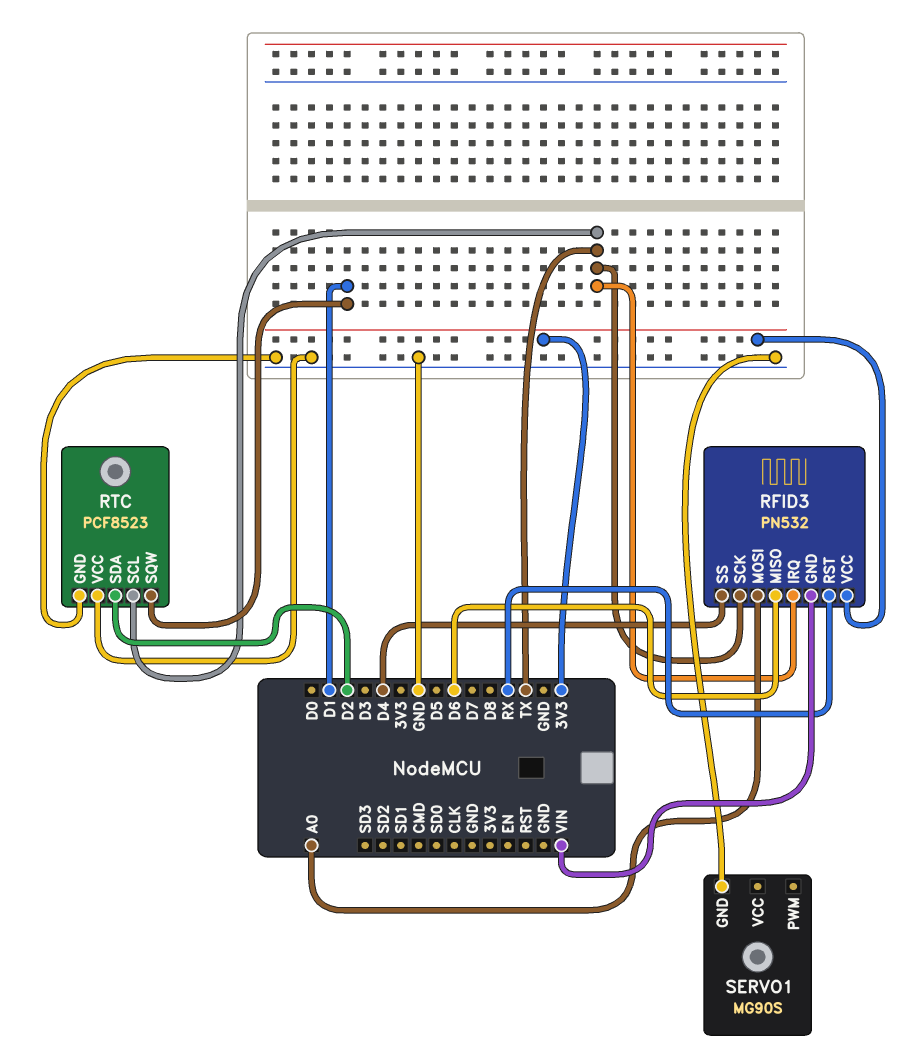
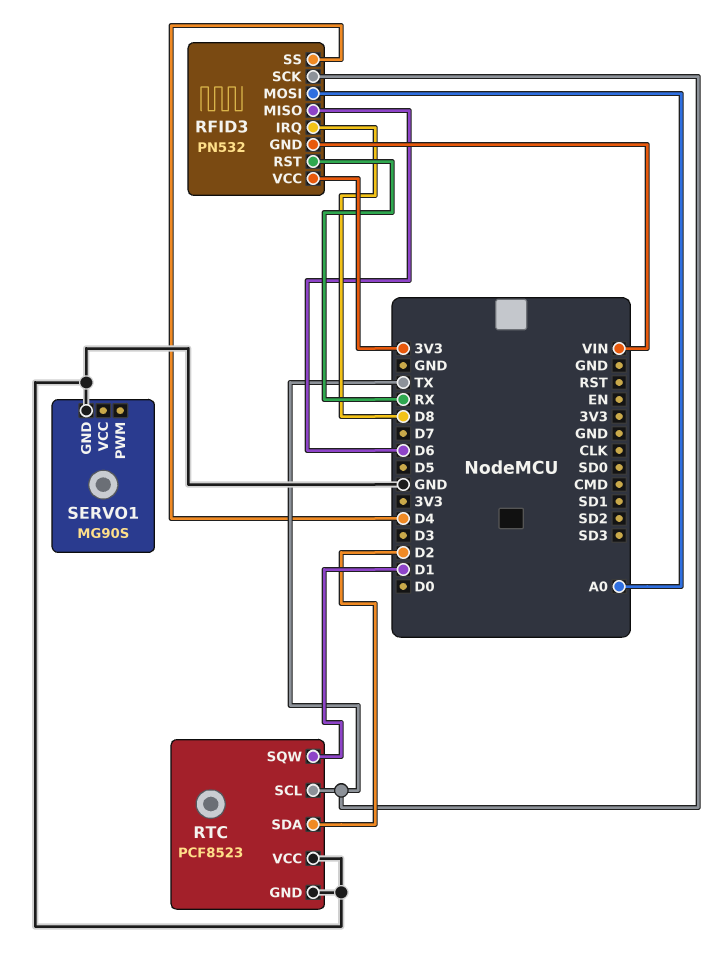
RFID3 pin IRQ: TX -> D8

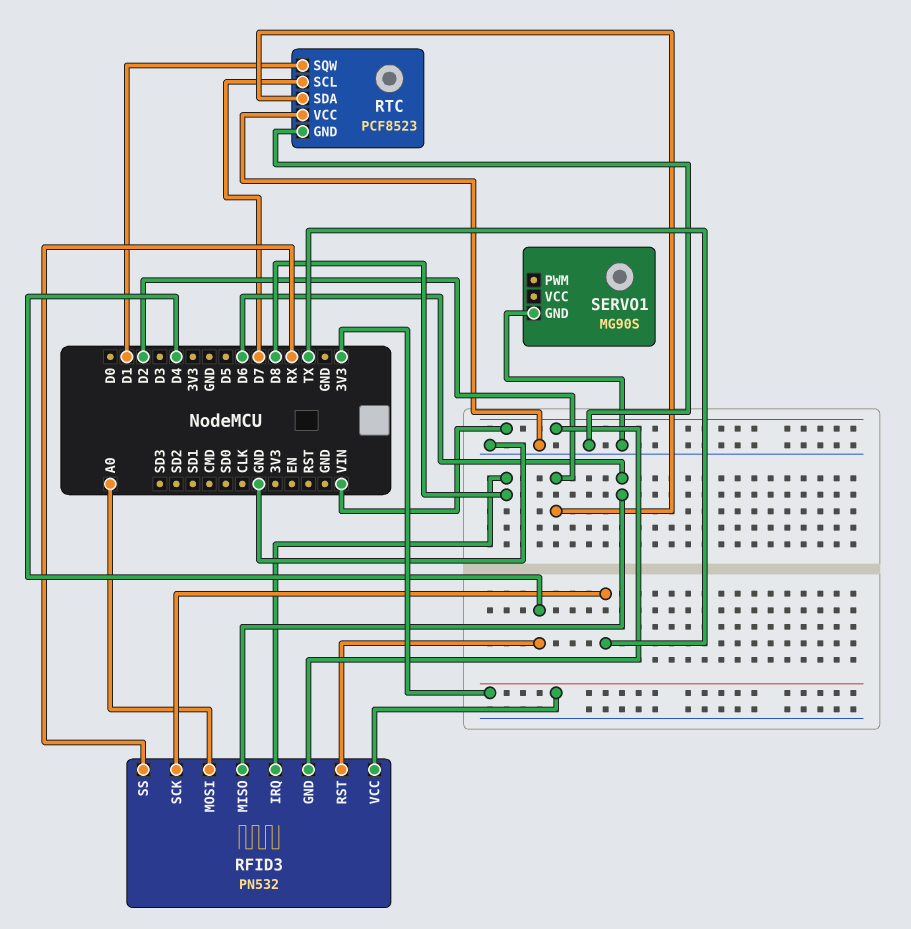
RFID3 pin RST: RX -> D4
RFID3 pin SS: D4 -> RX
RTC pin SCL: TX -> D7

